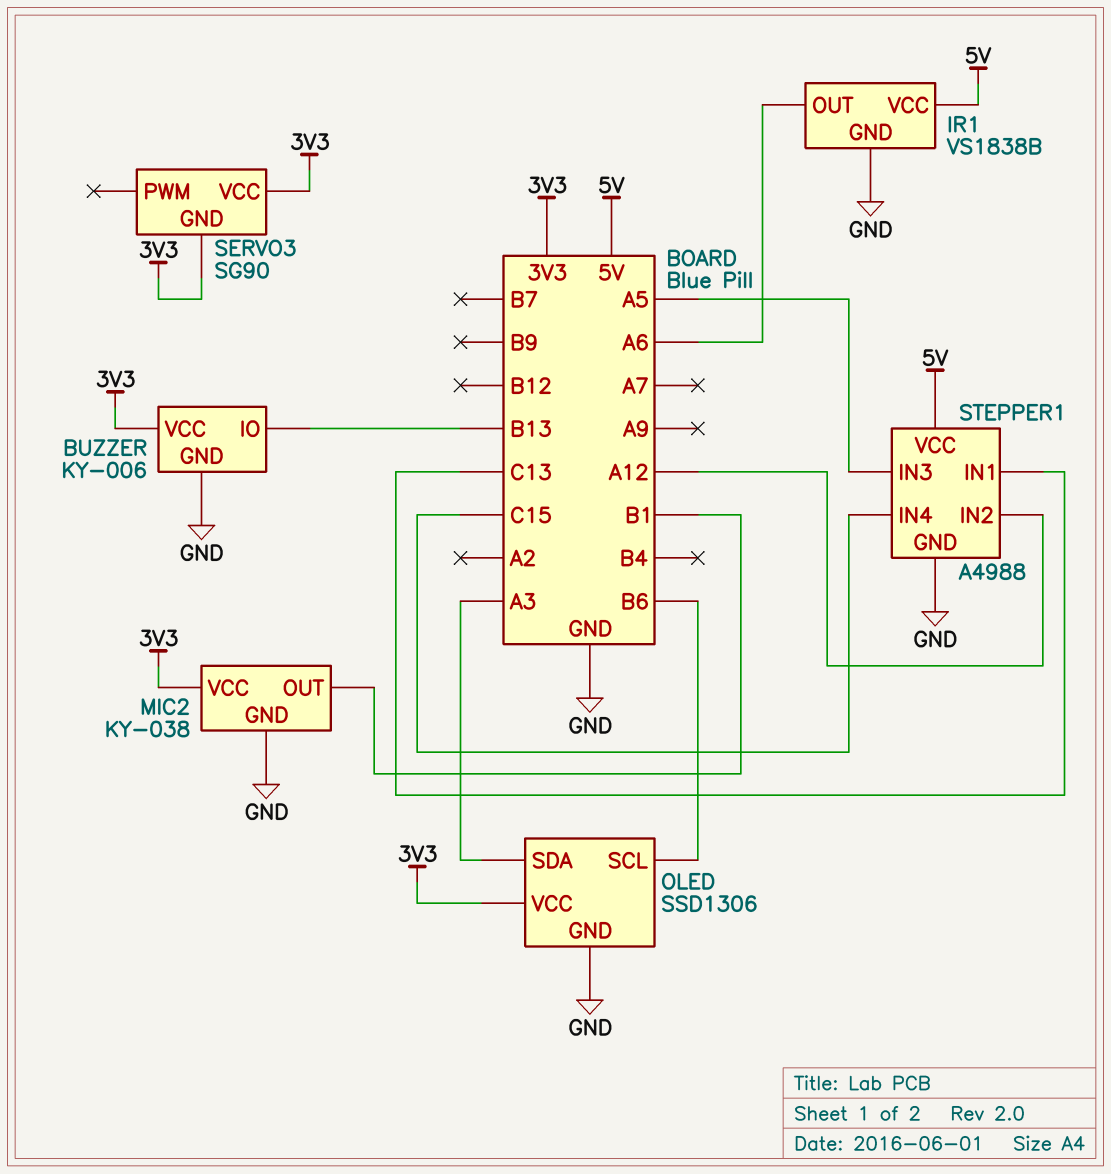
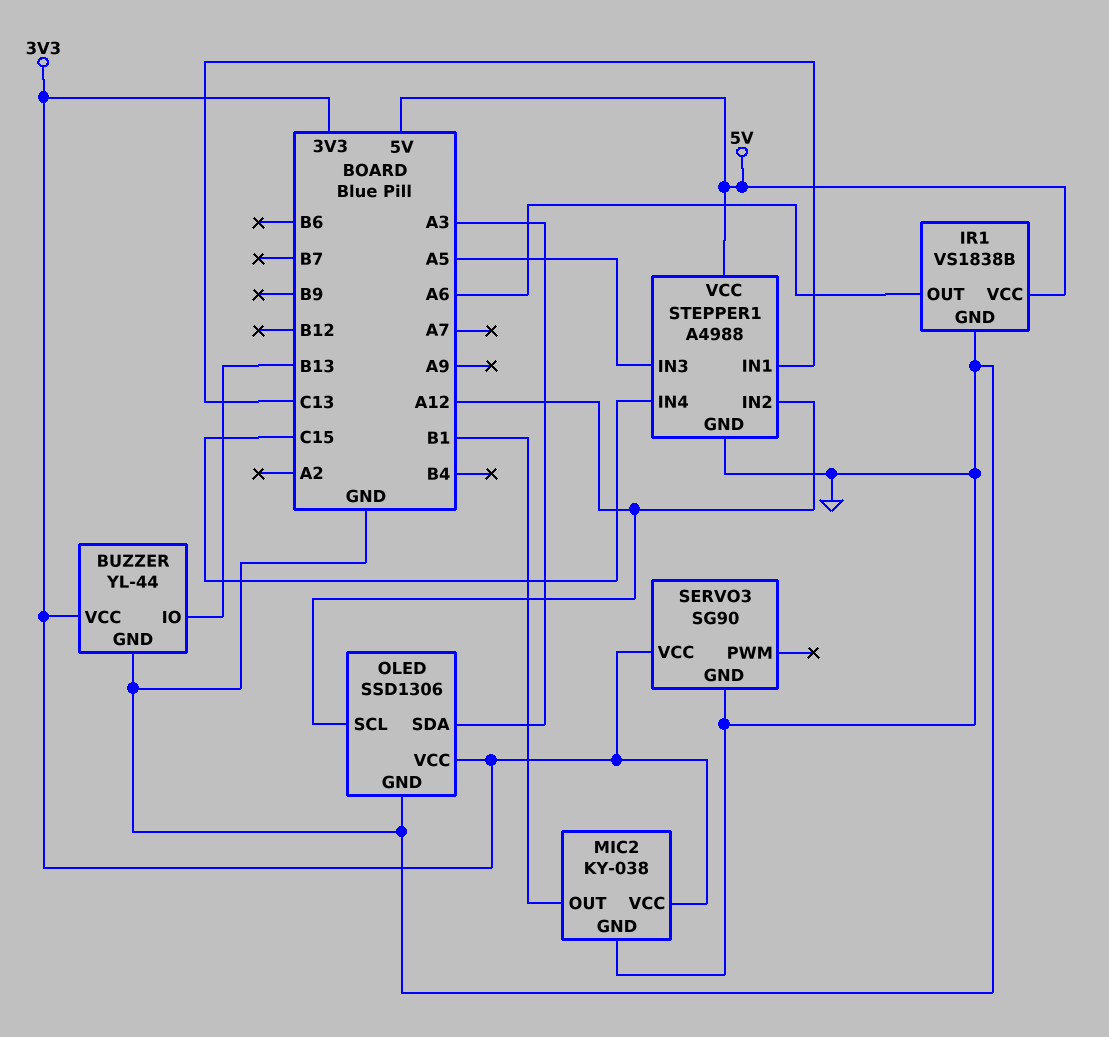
BUZZER: KY-006 -> YL-44
OLED pin SCL: B6 -> A12
SERVO3 pin GND: 3V3 -> GND

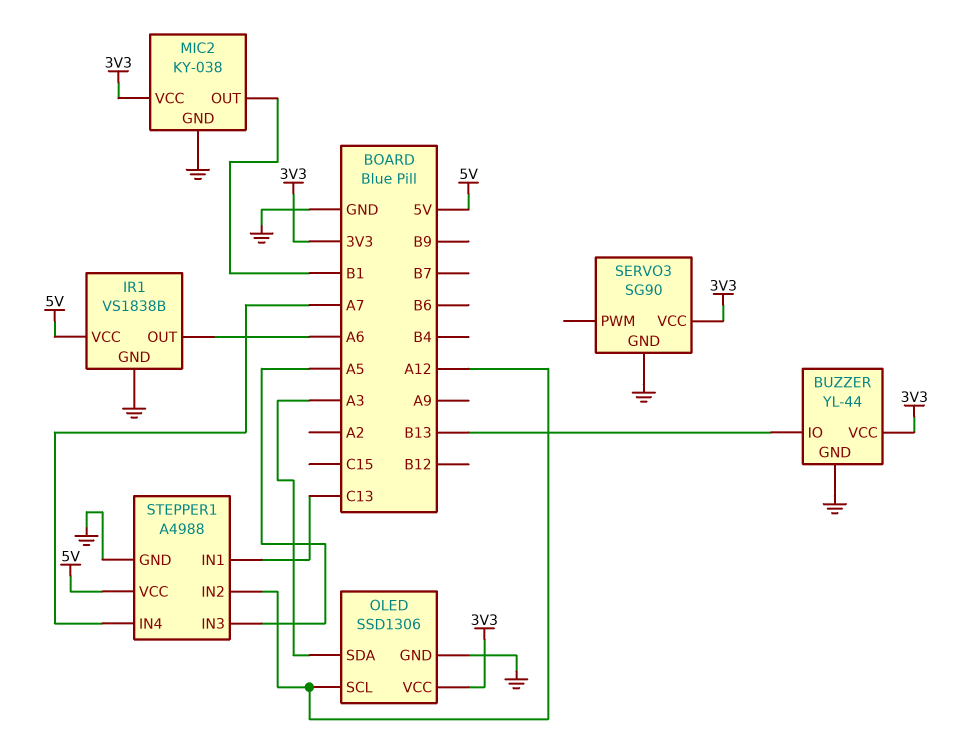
STEPPER1 pin IN4: C15 -> A7

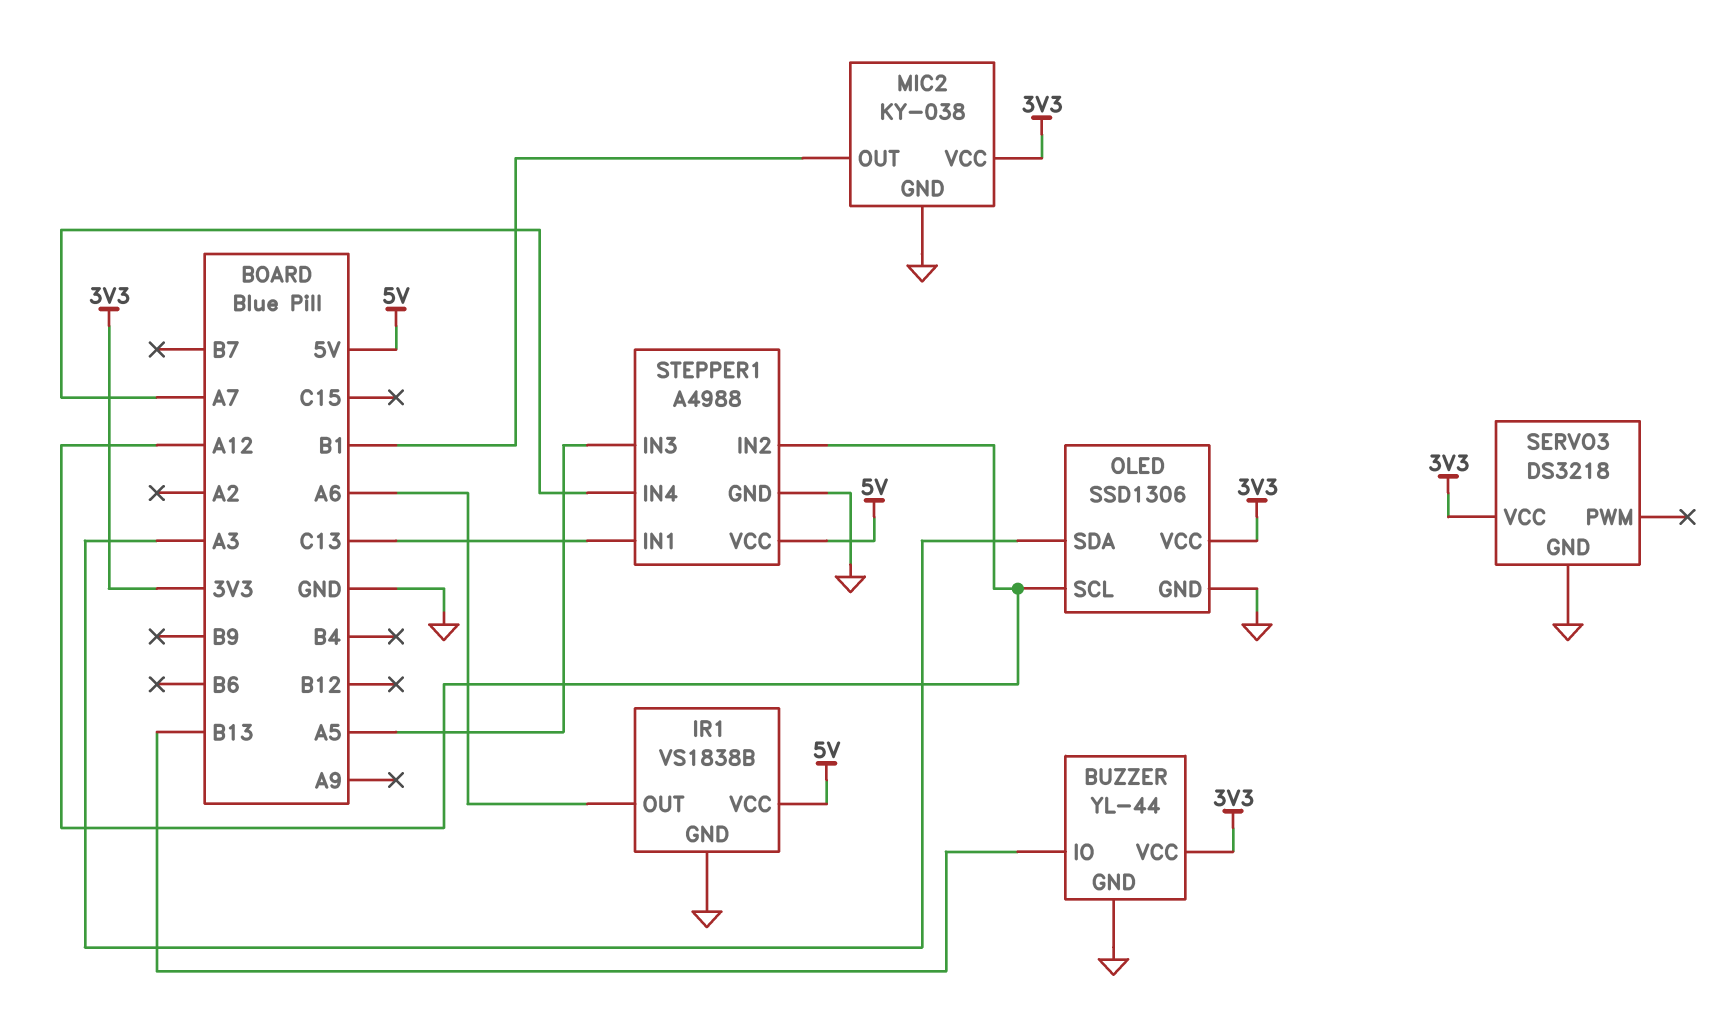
SERVO3: SG90 -> DS3218

